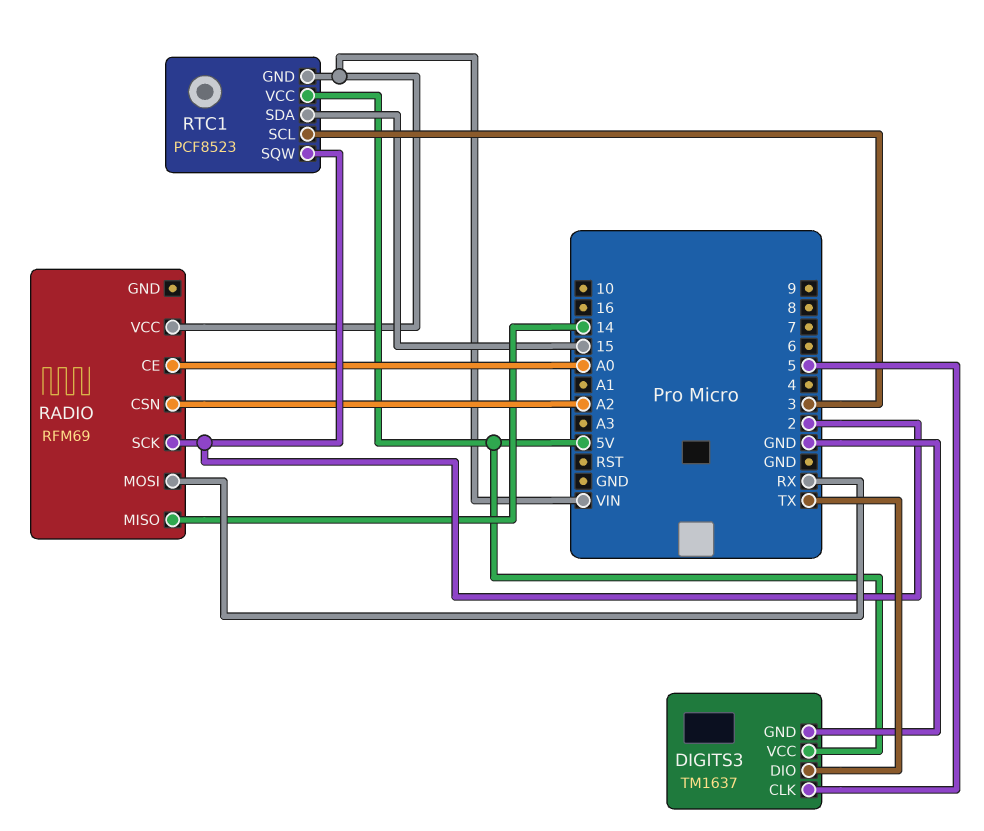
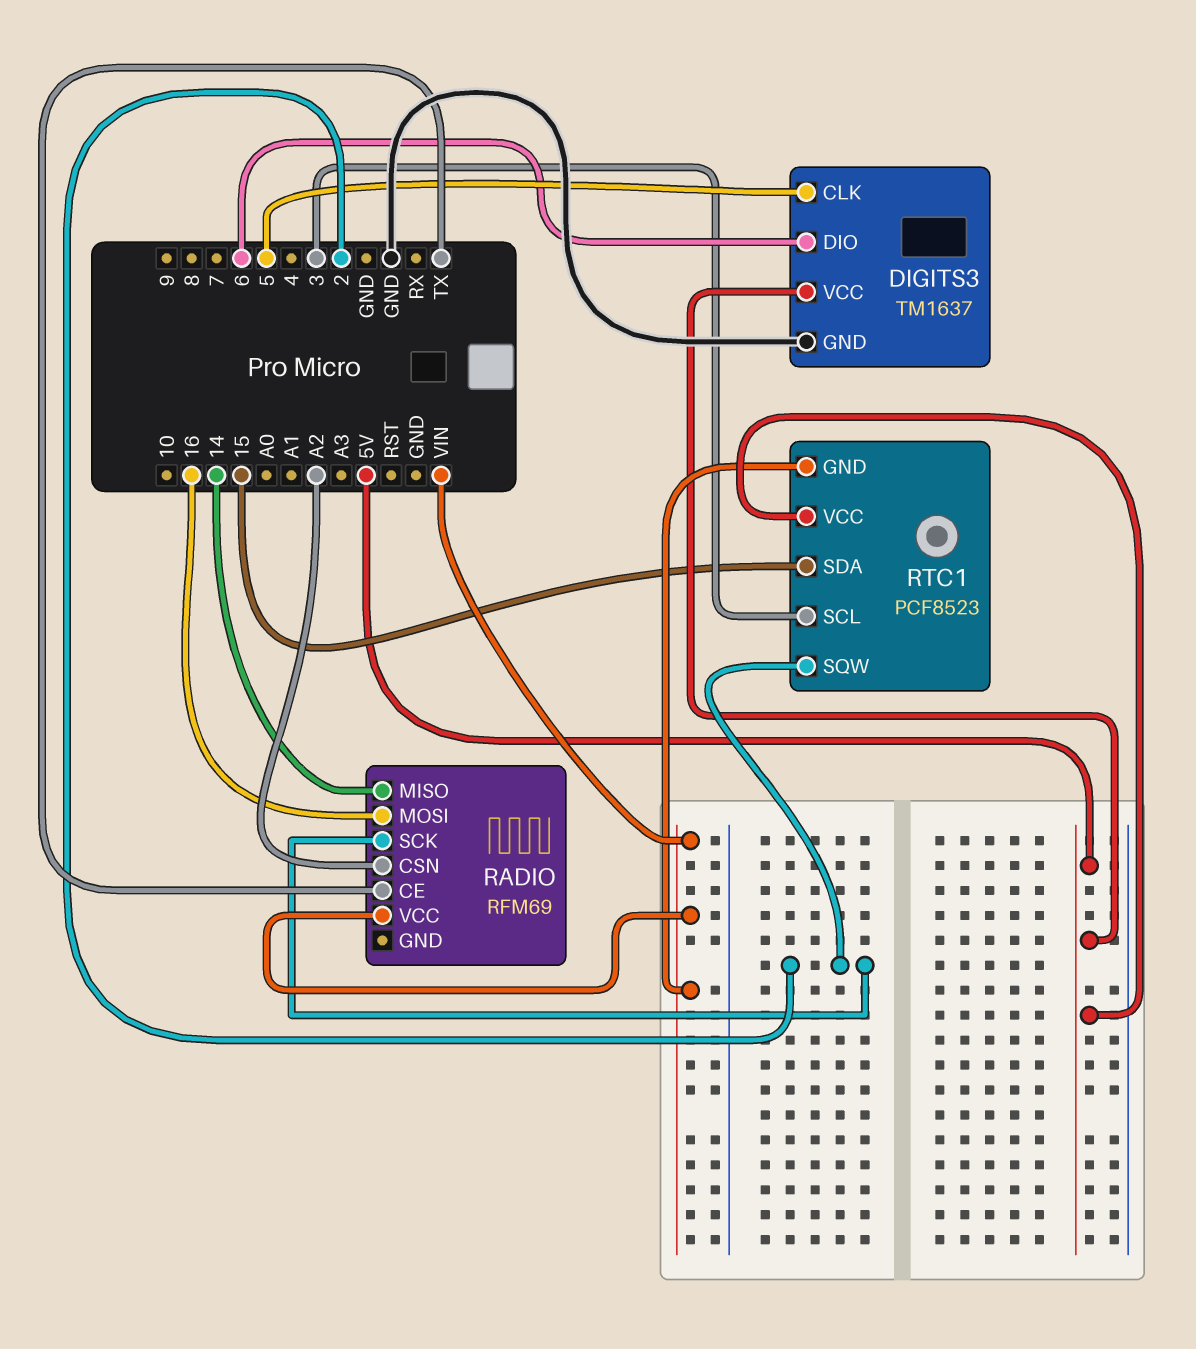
DIGITS3 pin DIO: TX -> 6
RADIO pin CE: A0 -> TX
RADIO pin MOSI: RX -> 16

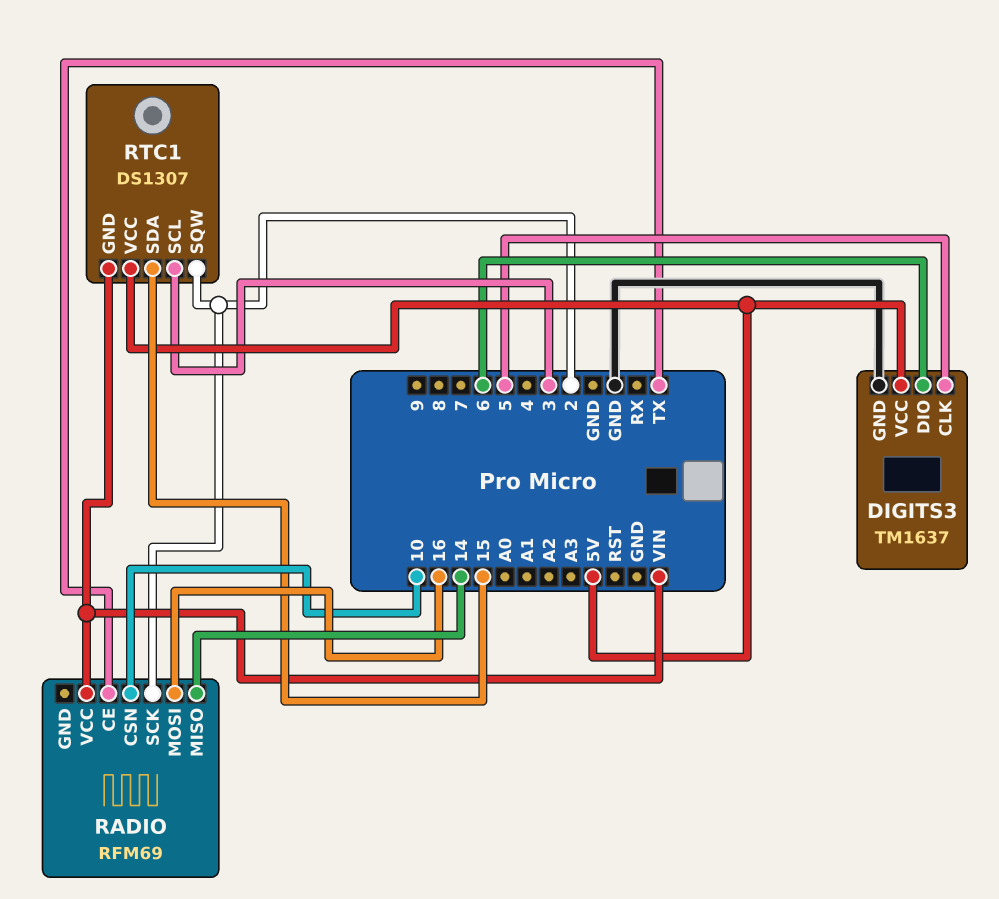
RADIO pin CSN: A2 -> 10
RTC1: PCF8523 -> DS1307

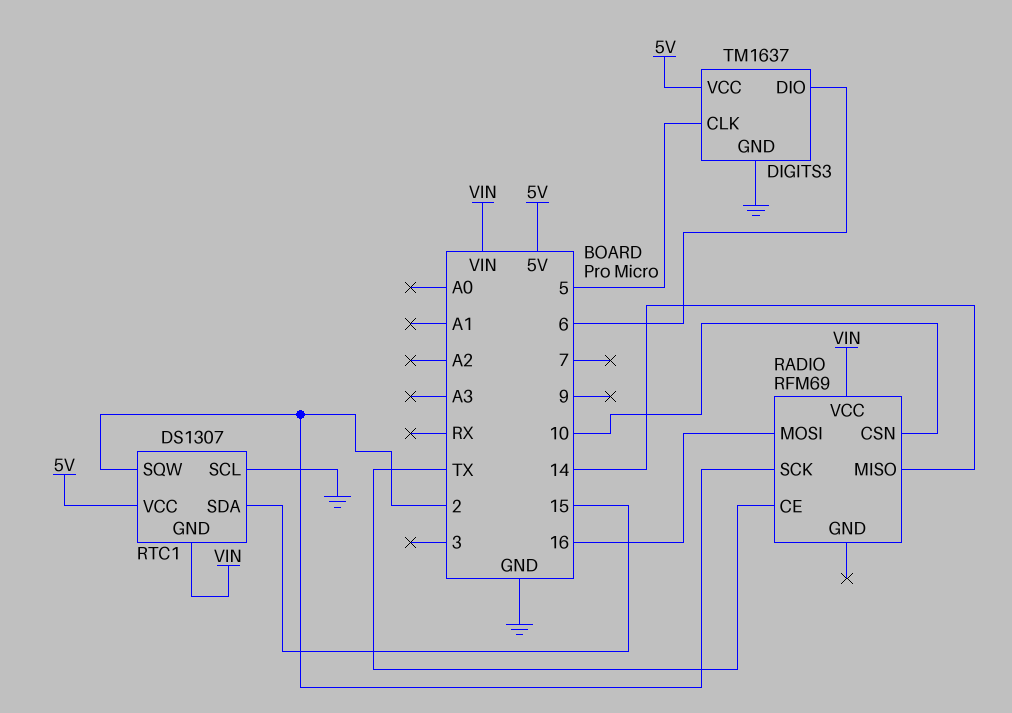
RTC1 pin SCL: 3 -> GND

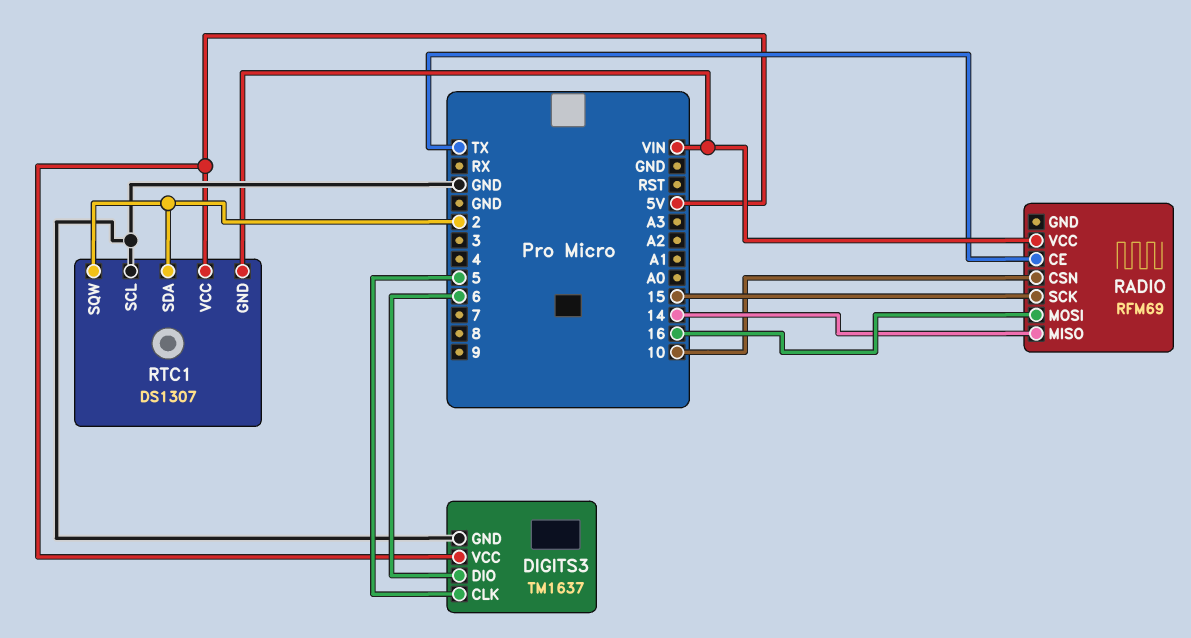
RADIO pin SCK: 2 -> 15
RTC1 pin SDA: 15 -> 2

